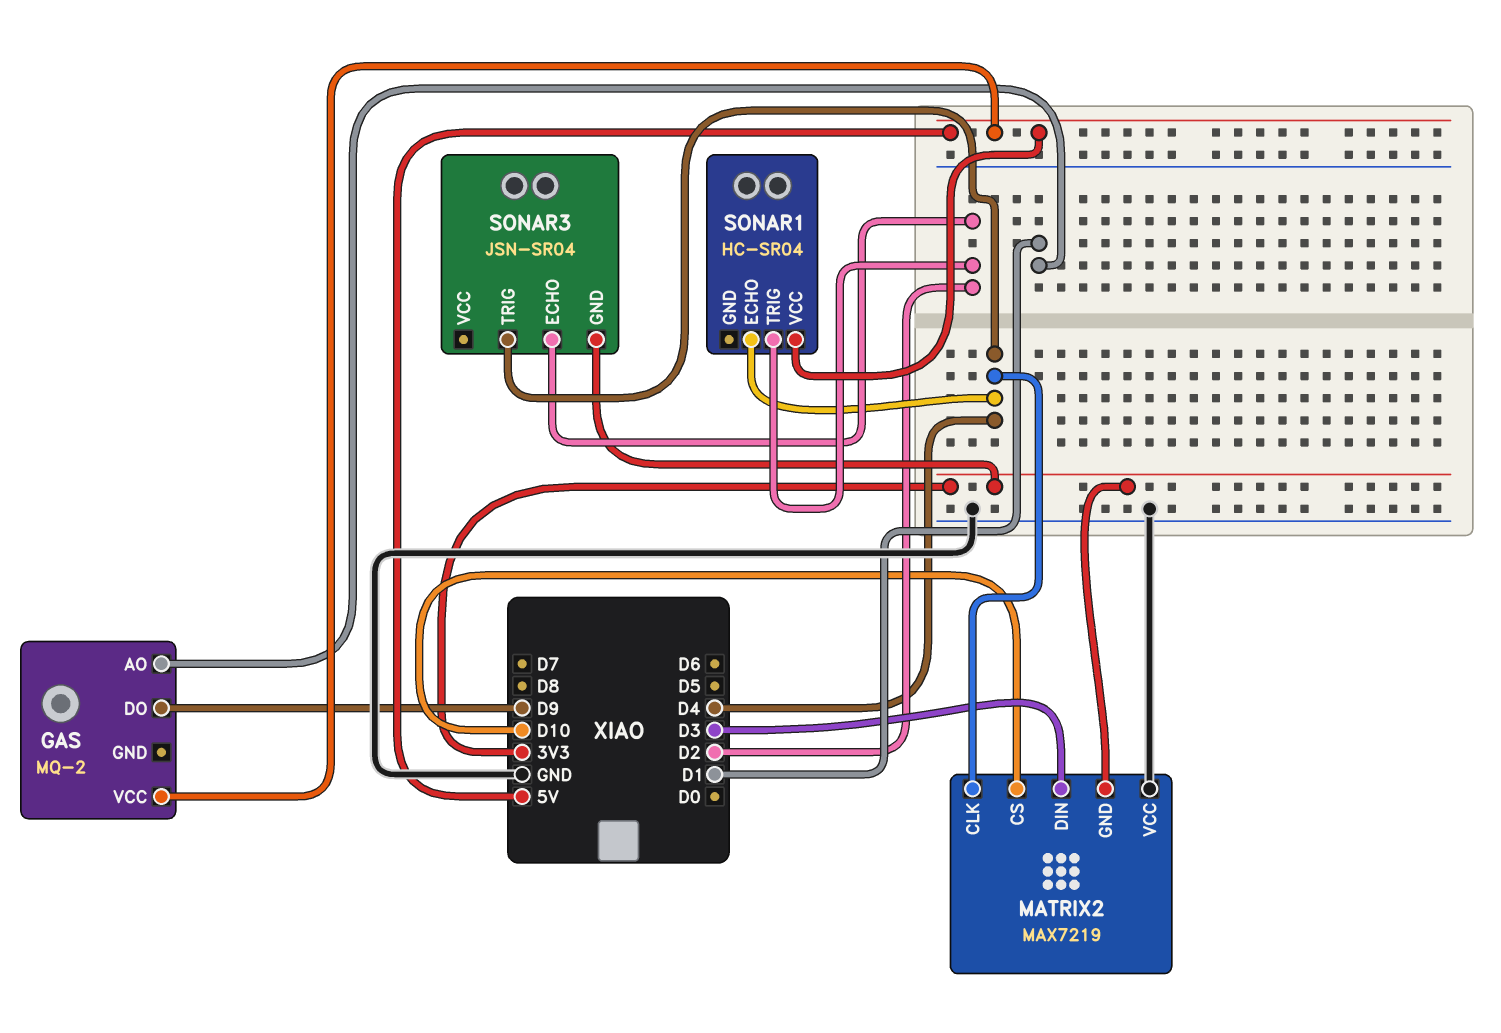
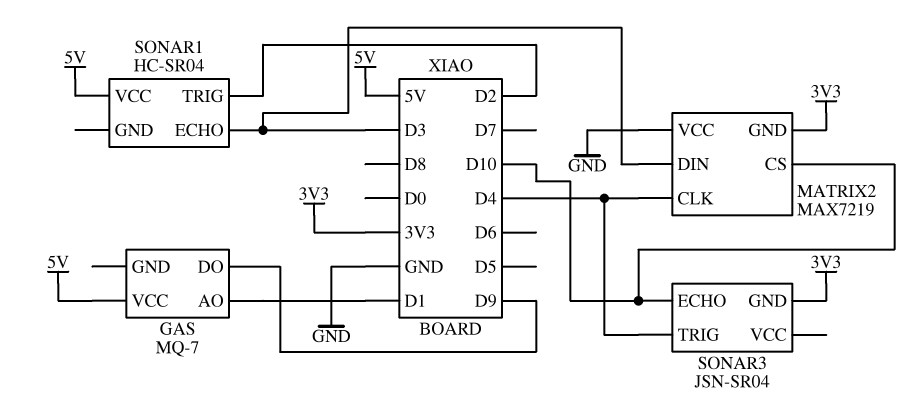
GAS: MQ-2 -> MQ-7
SONAR1 pin ECHO: D4 -> D3
SONAR3 pin ECHO: D2 -> D10

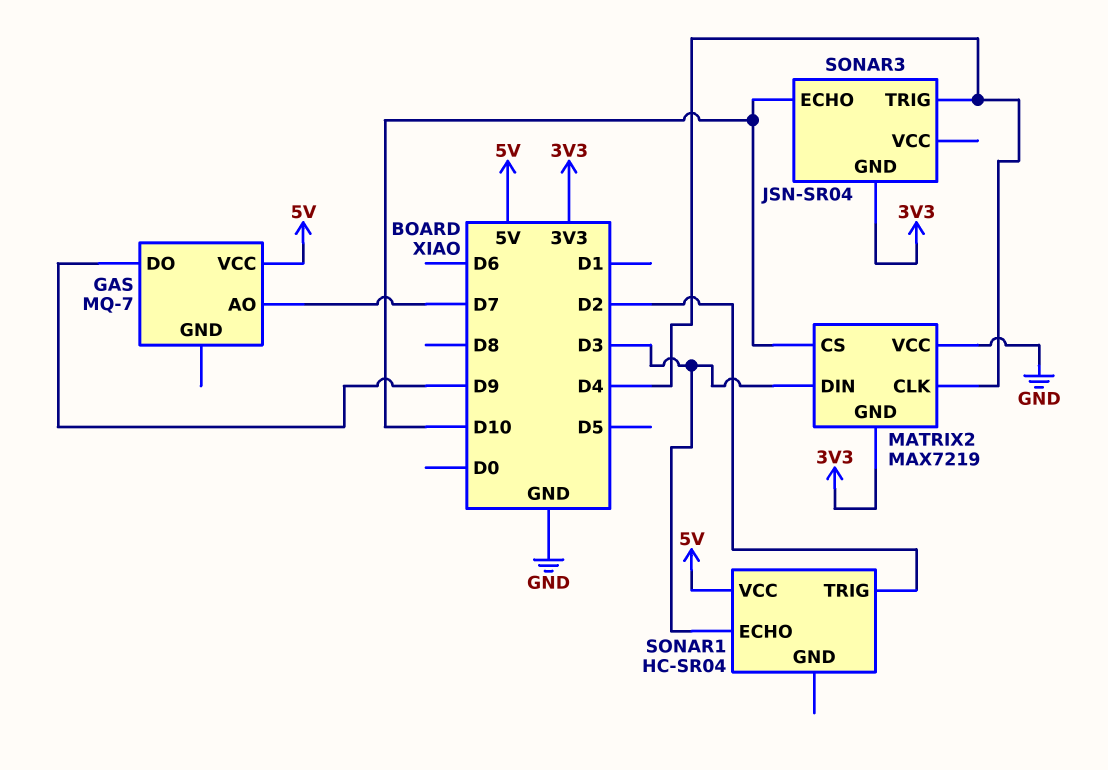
GAS pin AO: D1 -> D7

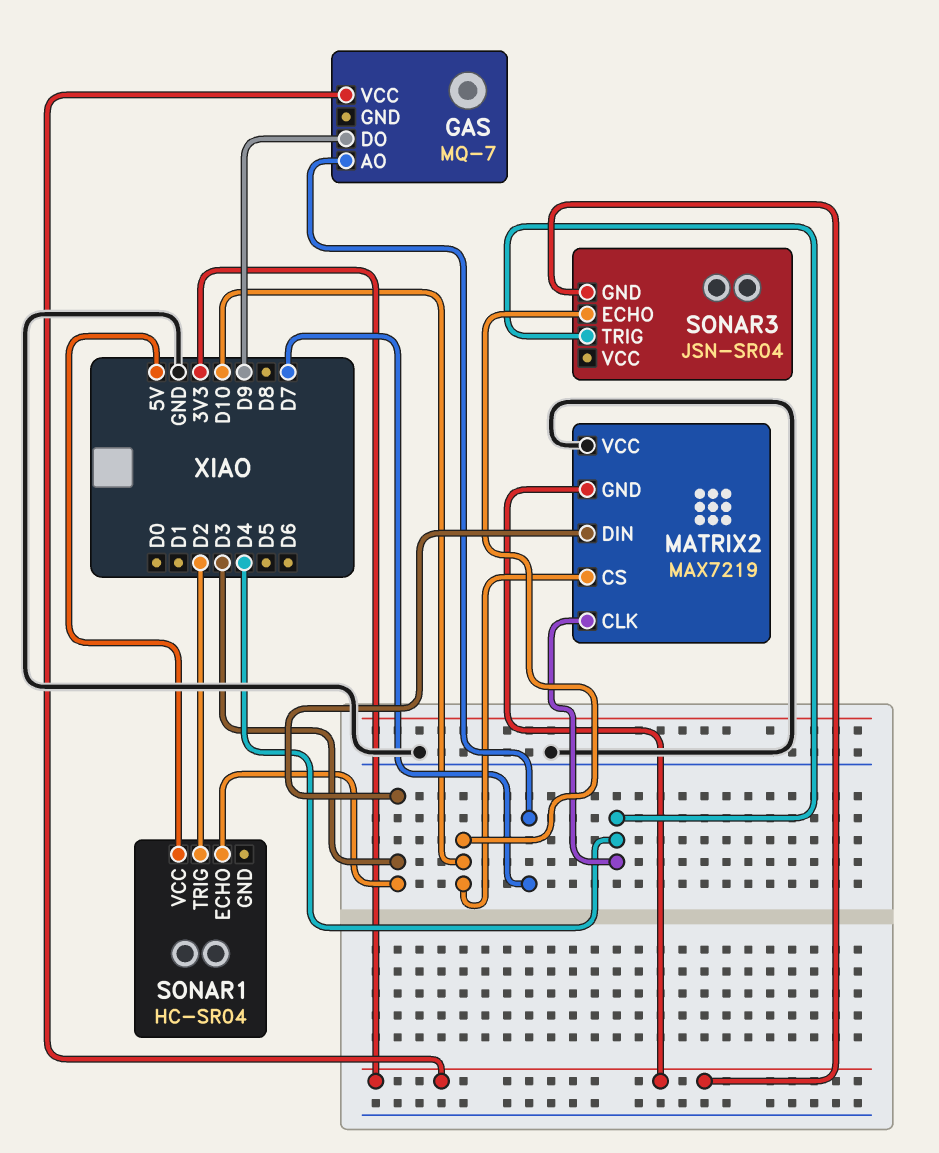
GAS pin VCC: 5V -> 3V3

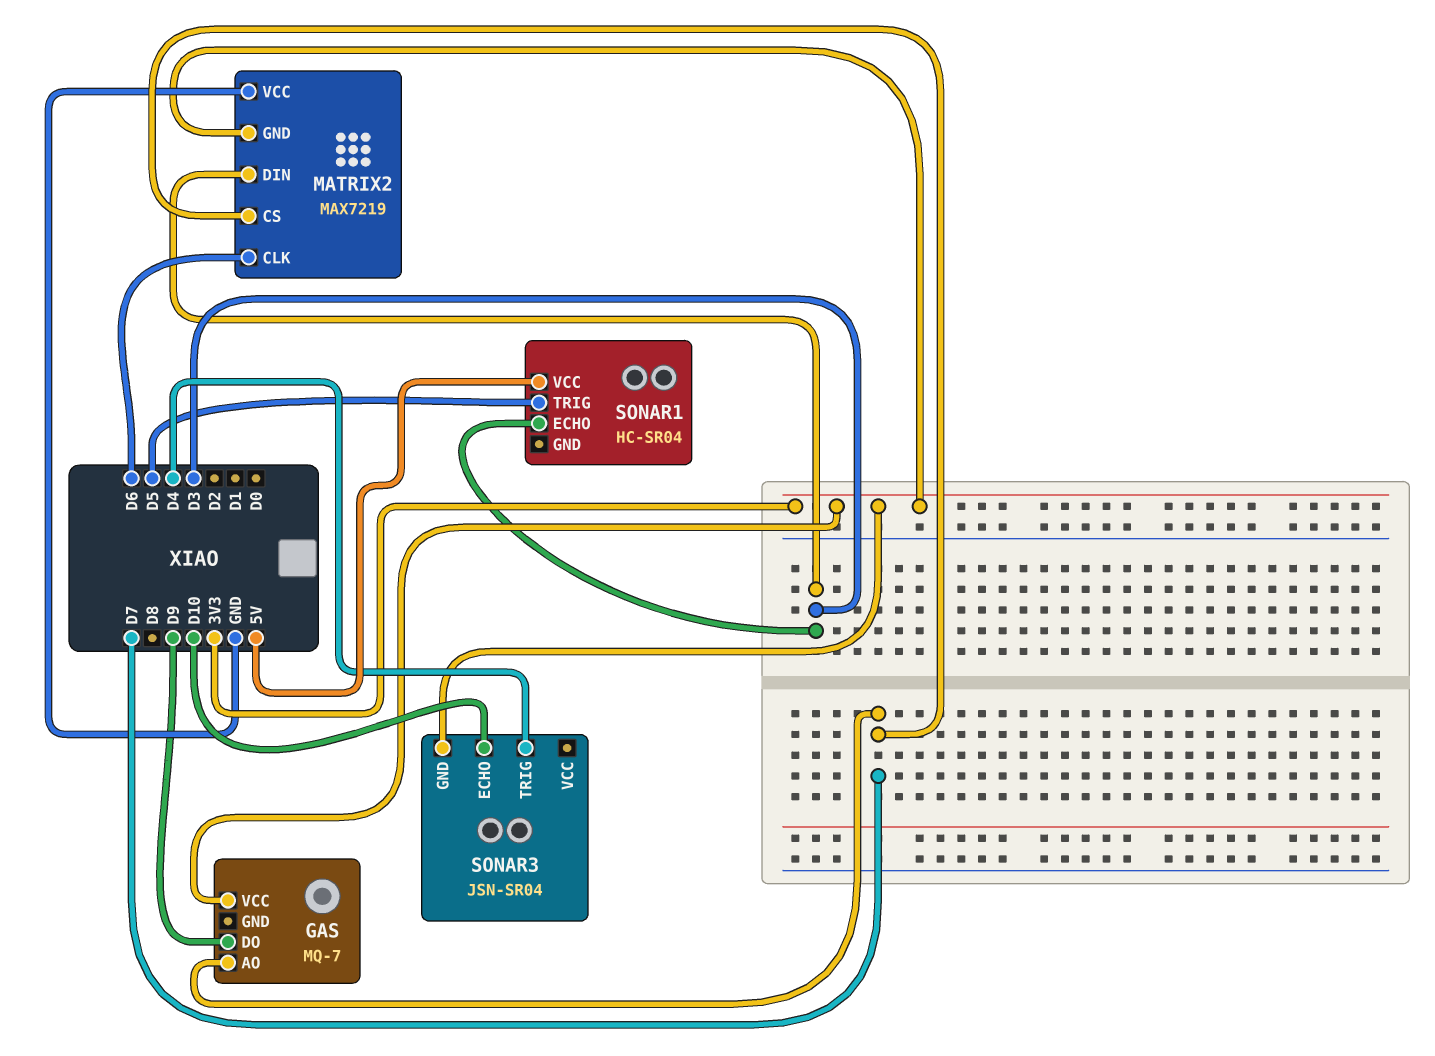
MATRIX2 pin CLK: D4 -> D6
MATRIX2 pin CS: D10 -> D7
SONAR1 pin TRIG: D2 -> D5

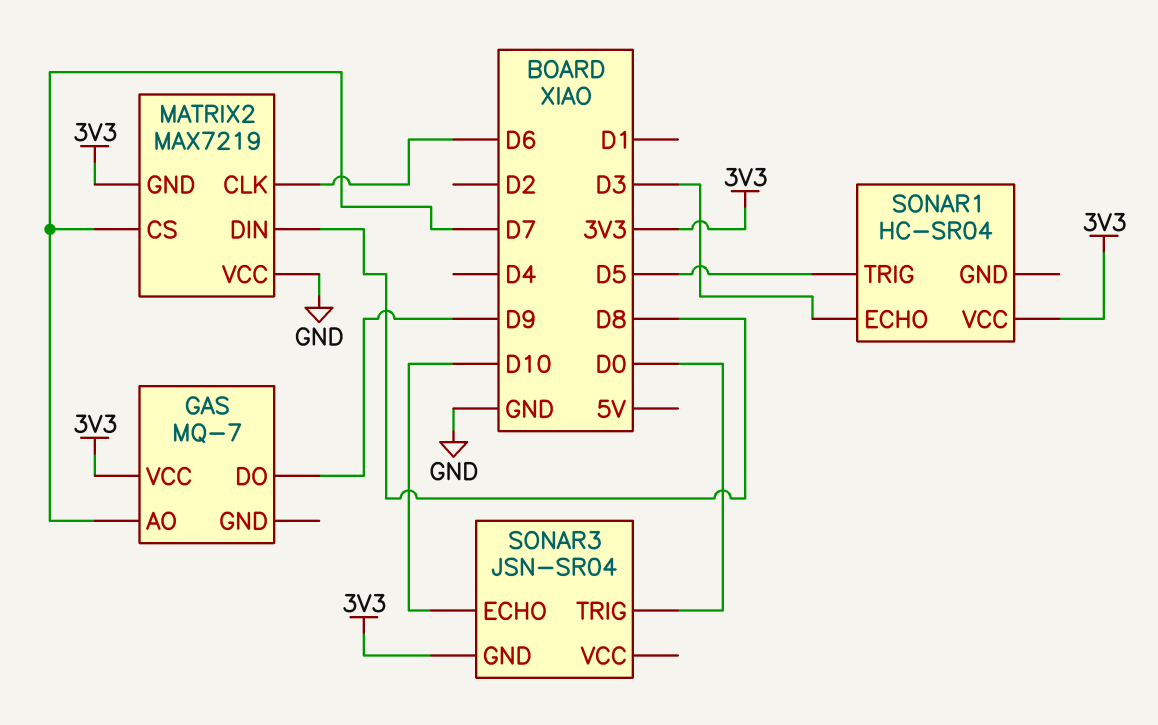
MATRIX2 pin DIN: D3 -> D8
SONAR1 pin VCC: 5V -> 3V3
SONAR3 pin TRIG: D4 -> D0

